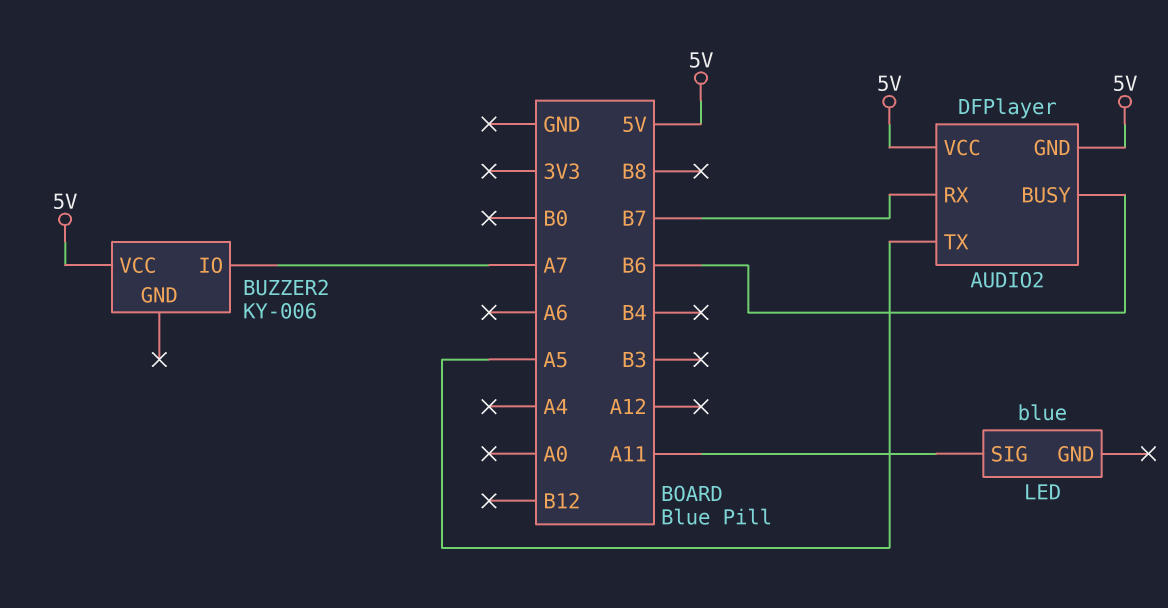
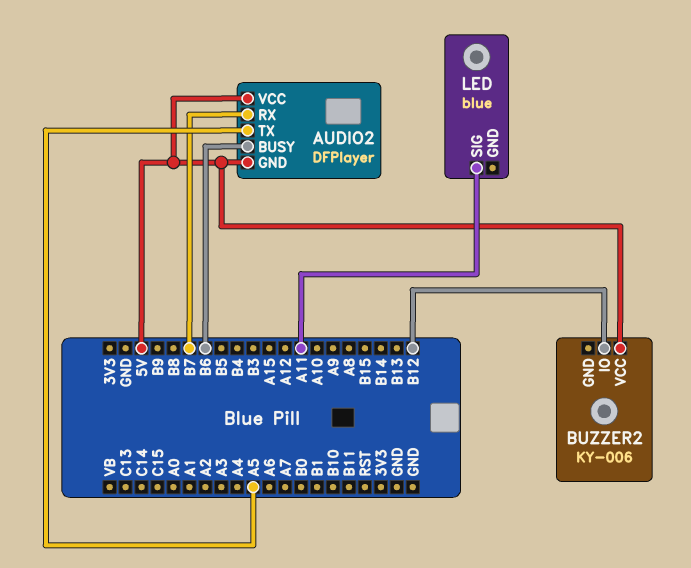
BUZZER2 pin IO: A7 -> B12

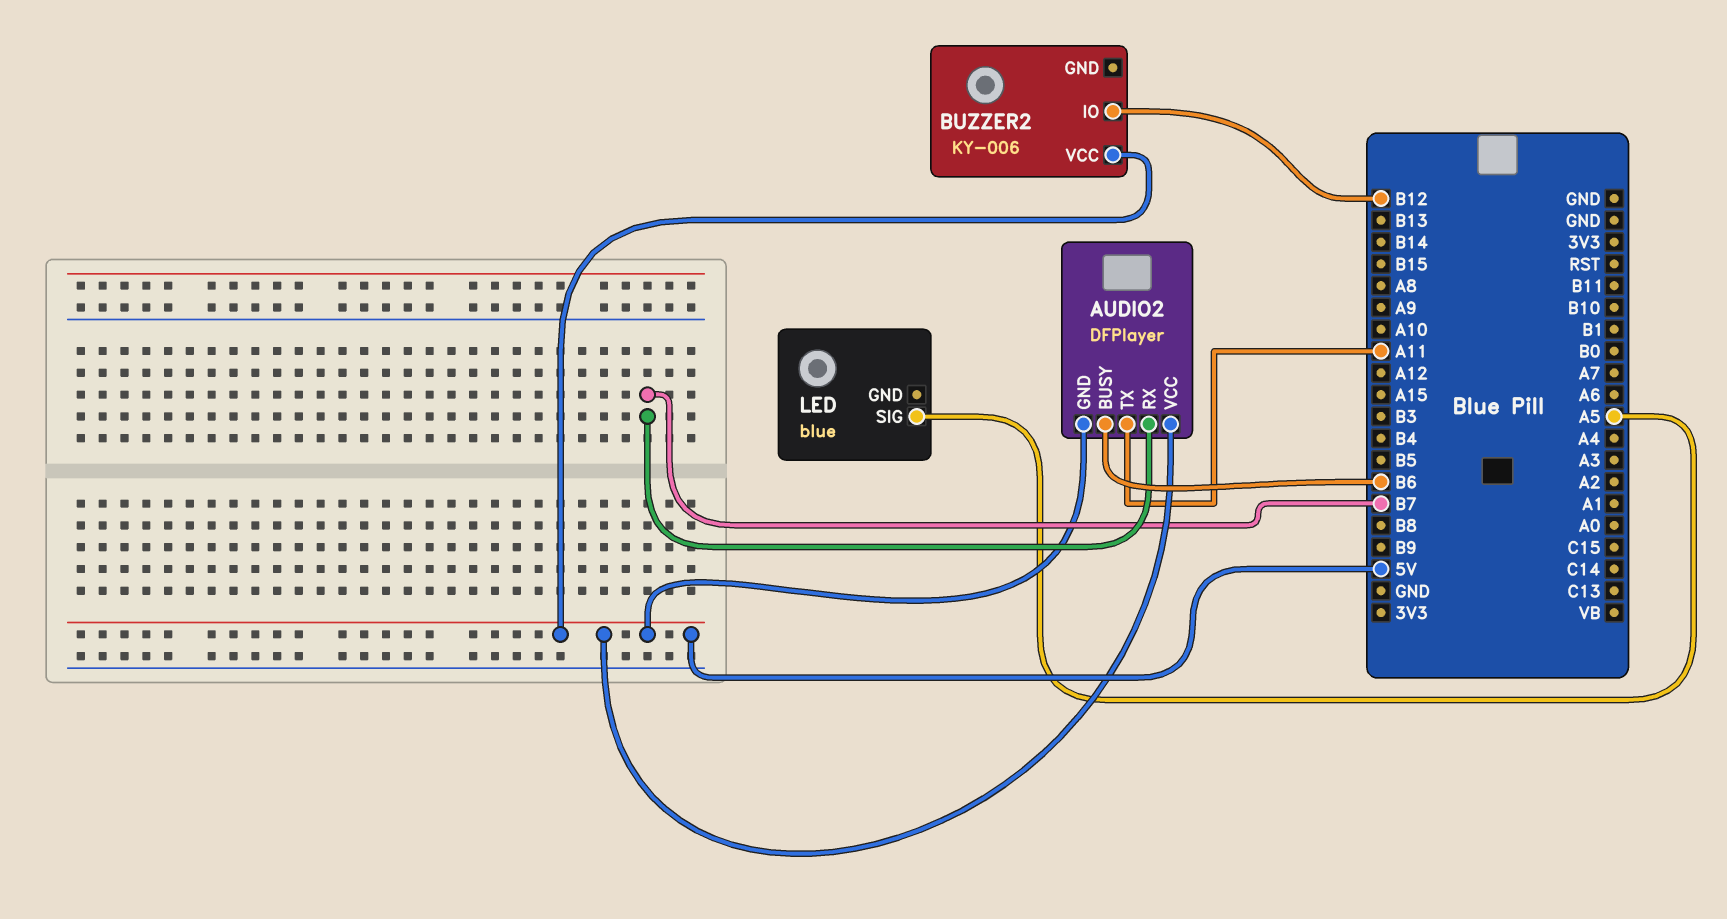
AUDIO2 pin TX: A5 -> A11
LED pin SIG: A11 -> A5

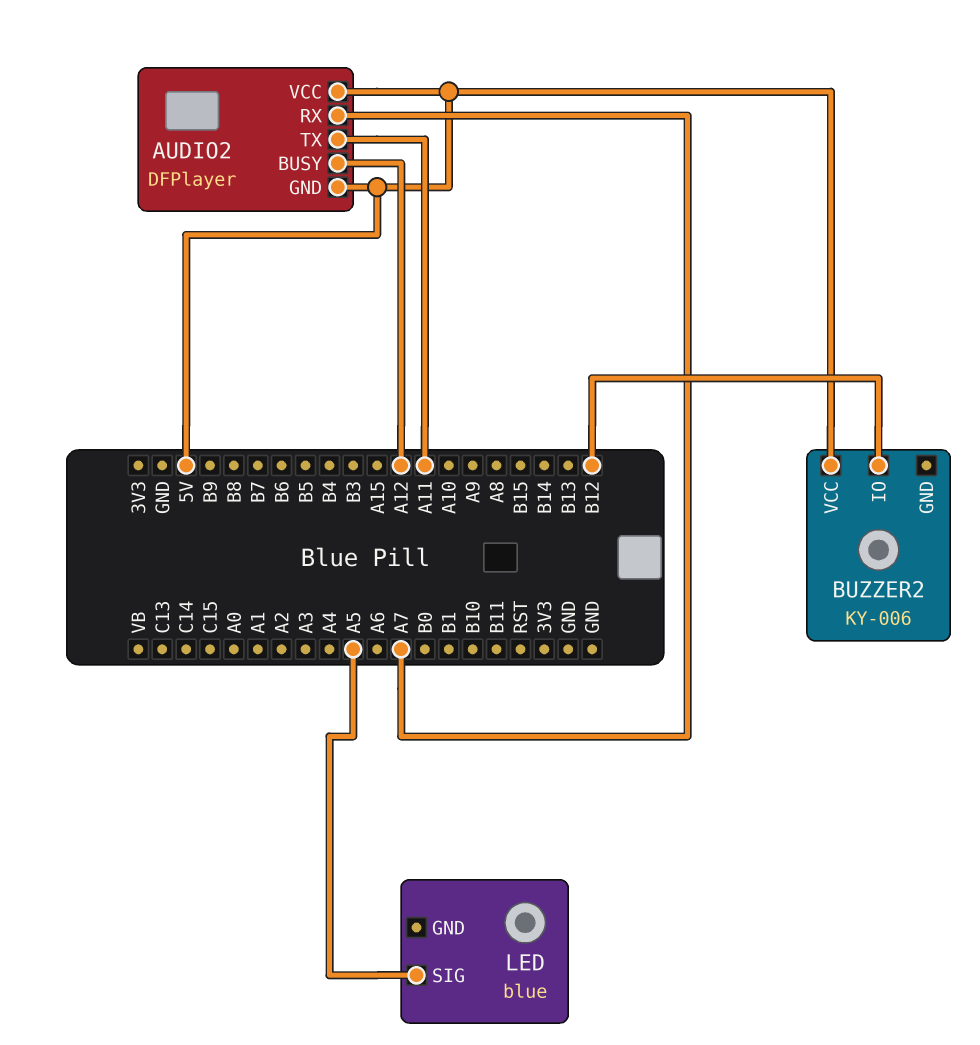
AUDIO2 pin BUSY: B6 -> A12
AUDIO2 pin RX: B7 -> A7

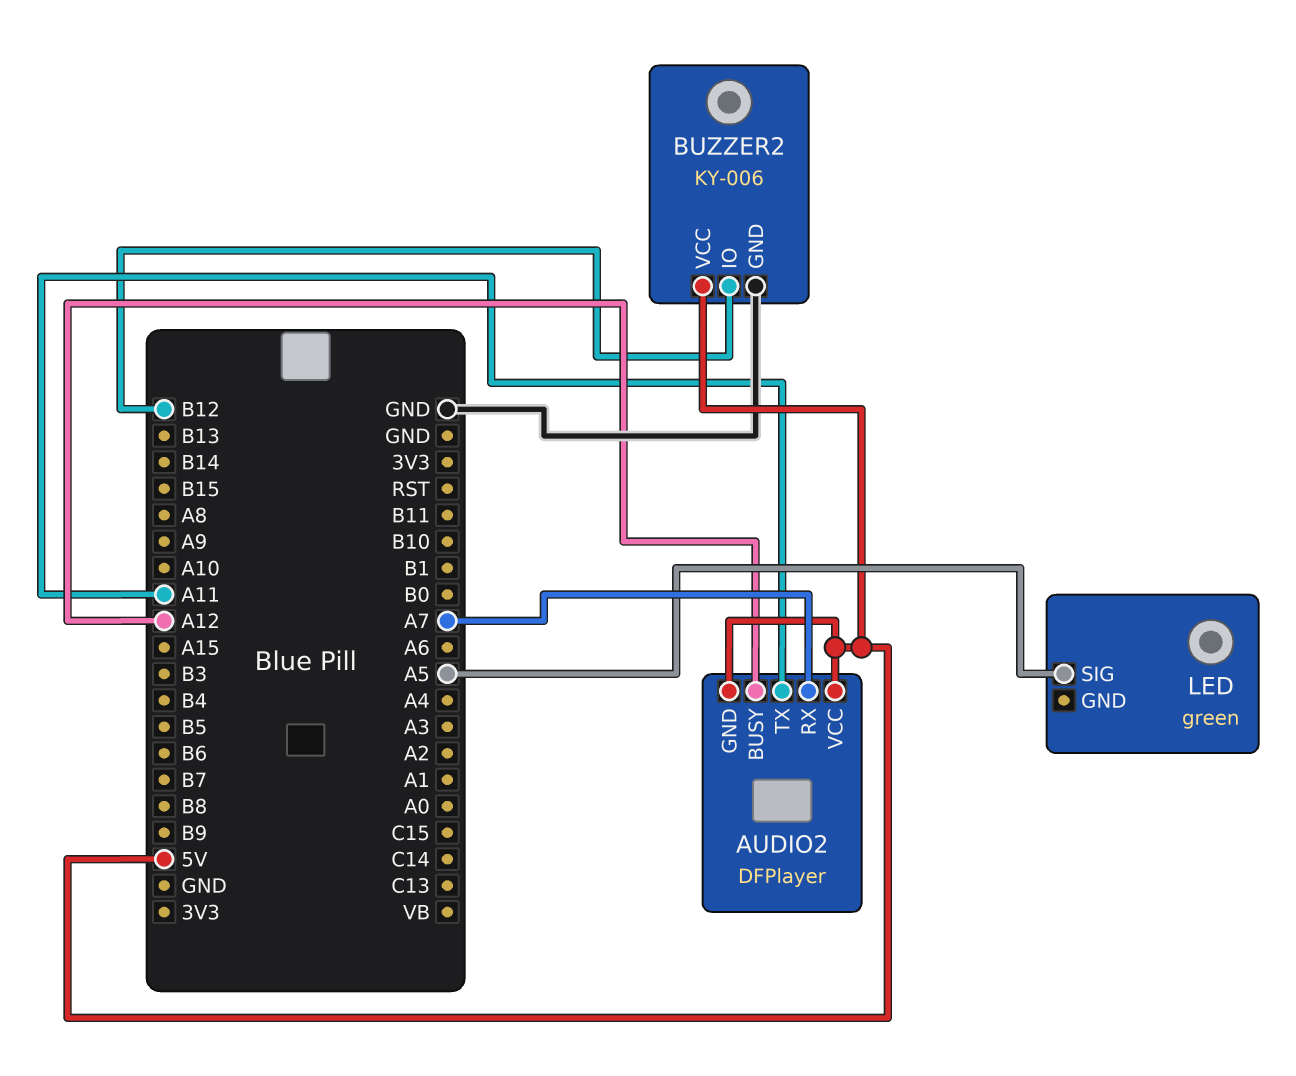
BUZZER2 pin GND: none -> GND
LED: blue -> green

